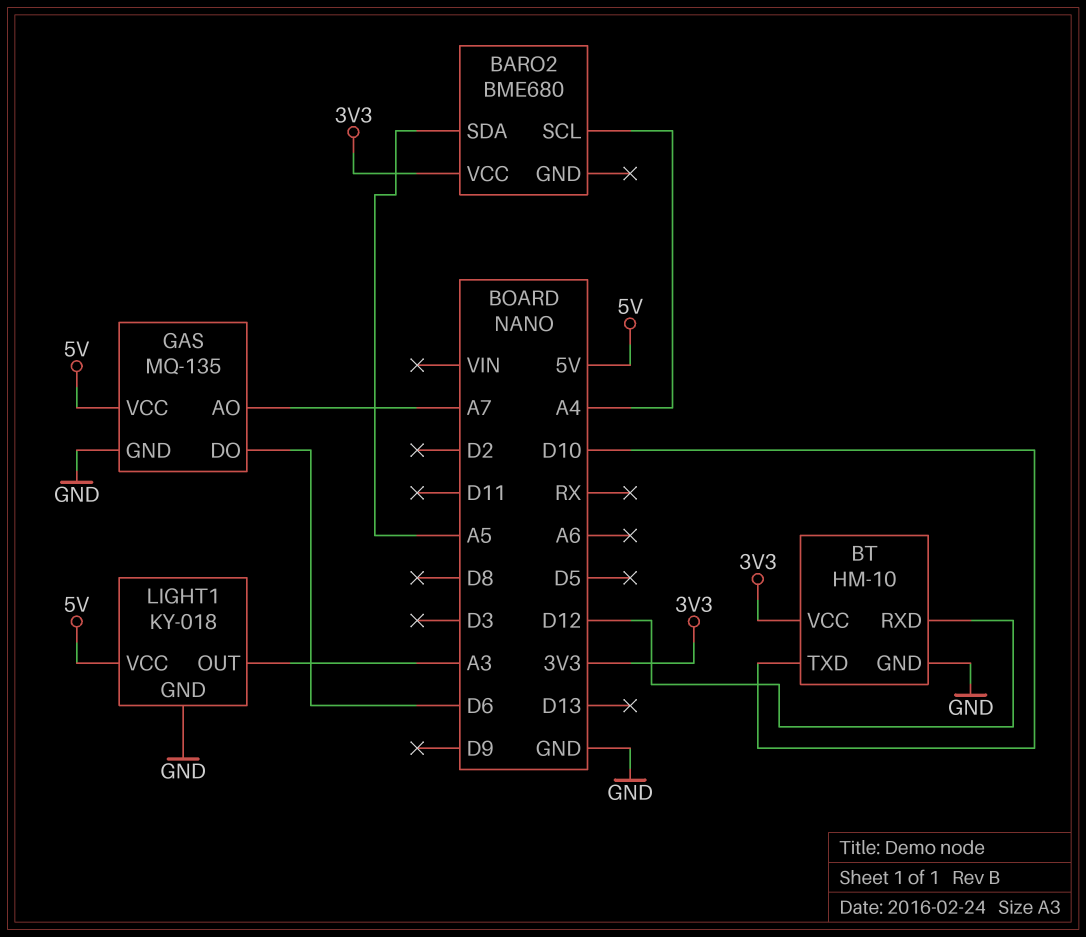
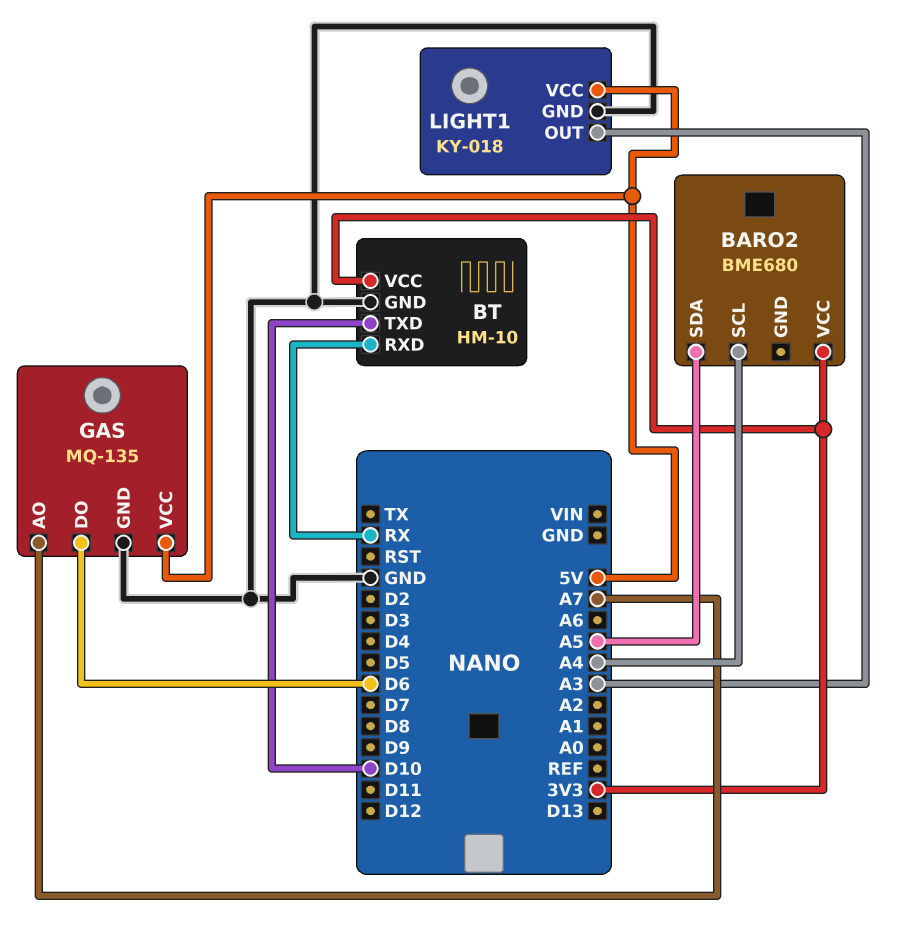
BT pin RXD: D12 -> RX

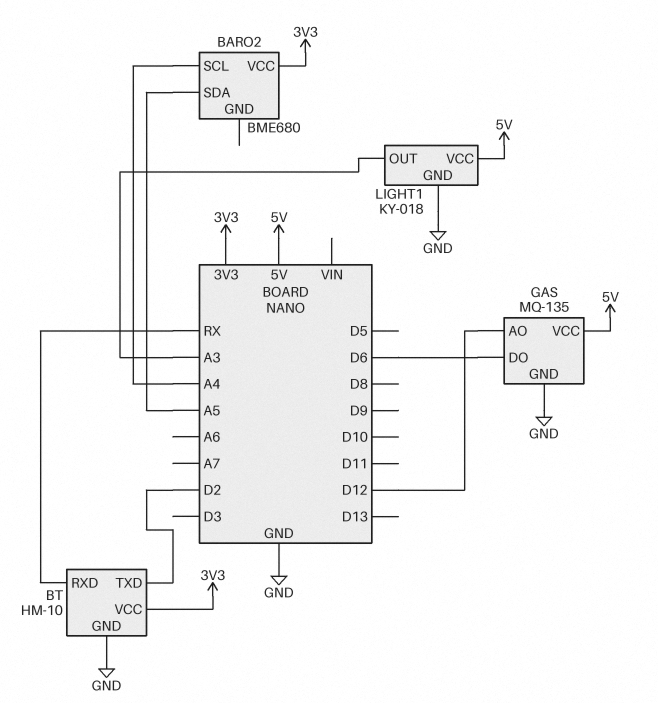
BT pin TXD: D10 -> D2
GAS pin AO: A7 -> D12

